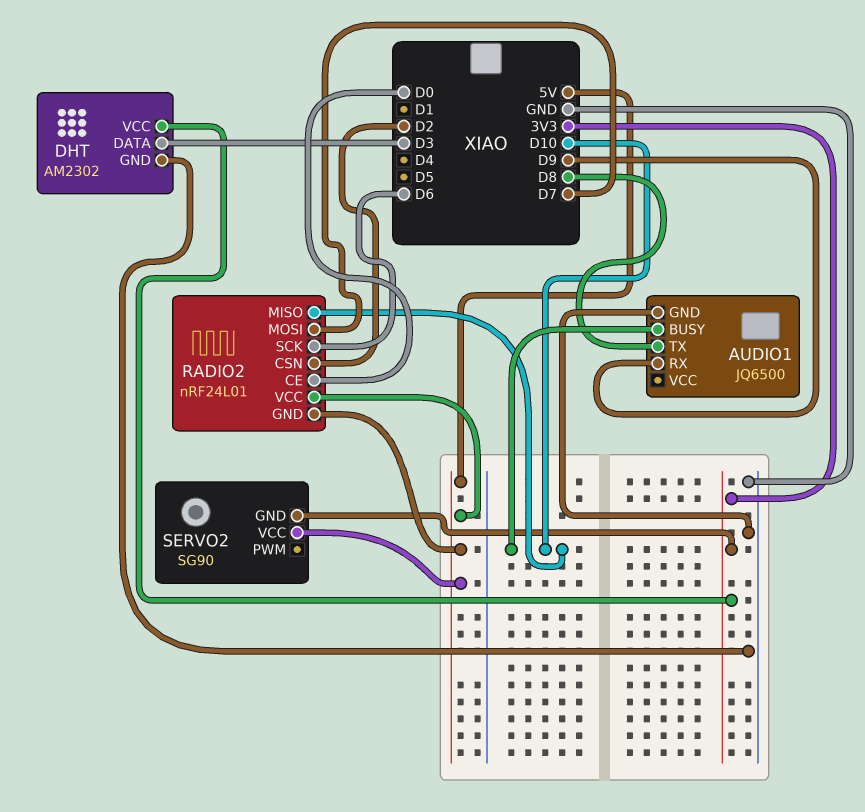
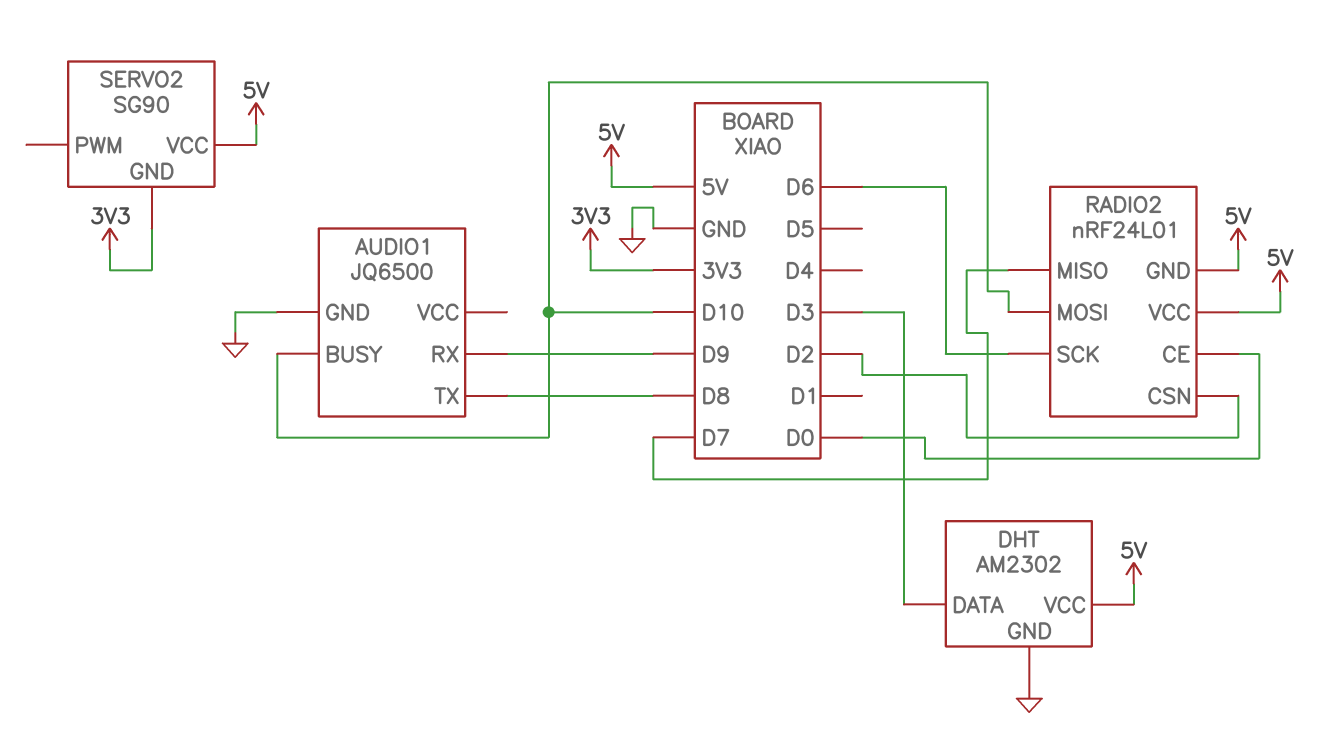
DHT pin VCC: 3V3 -> 5V
RADIO2 pin MISO: D10 -> D7
RADIO2 pin MOSI: D7 -> D10

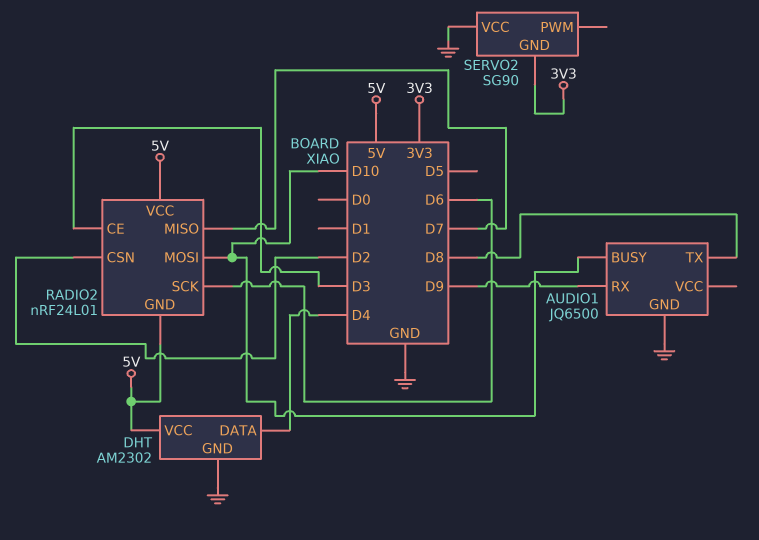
DHT pin DATA: D3 -> D4
RADIO2 pin CE: D0 -> D3
SERVO2 pin VCC: 5V -> GND

